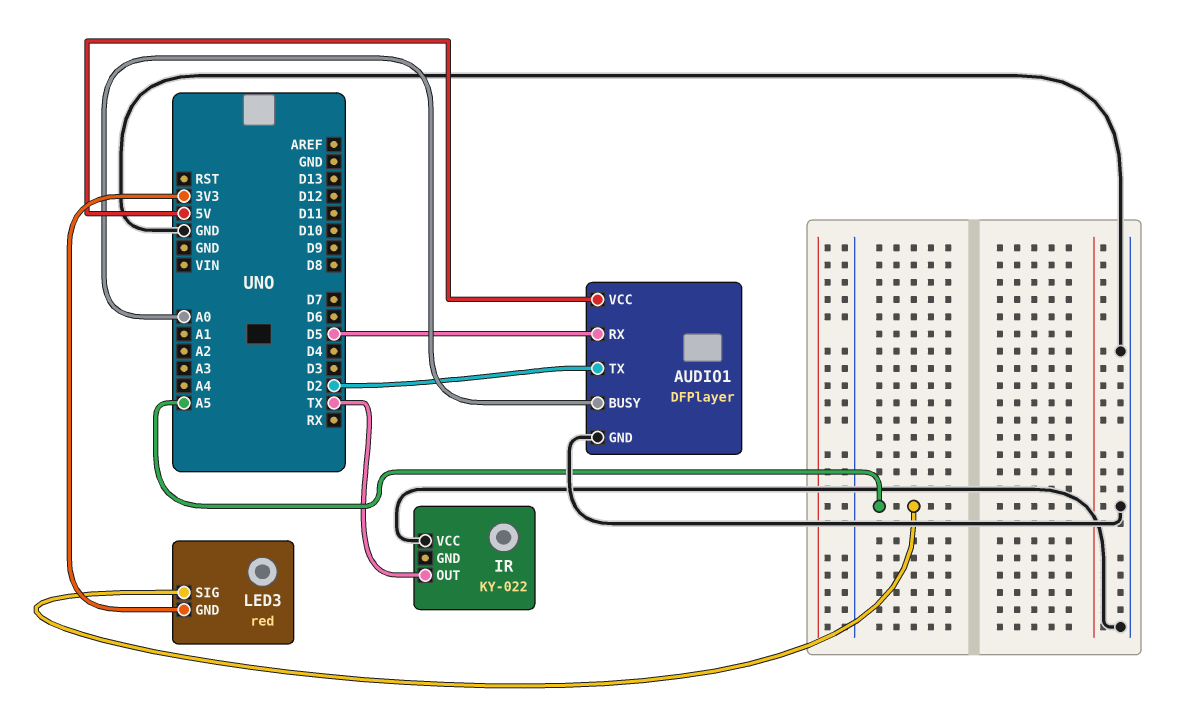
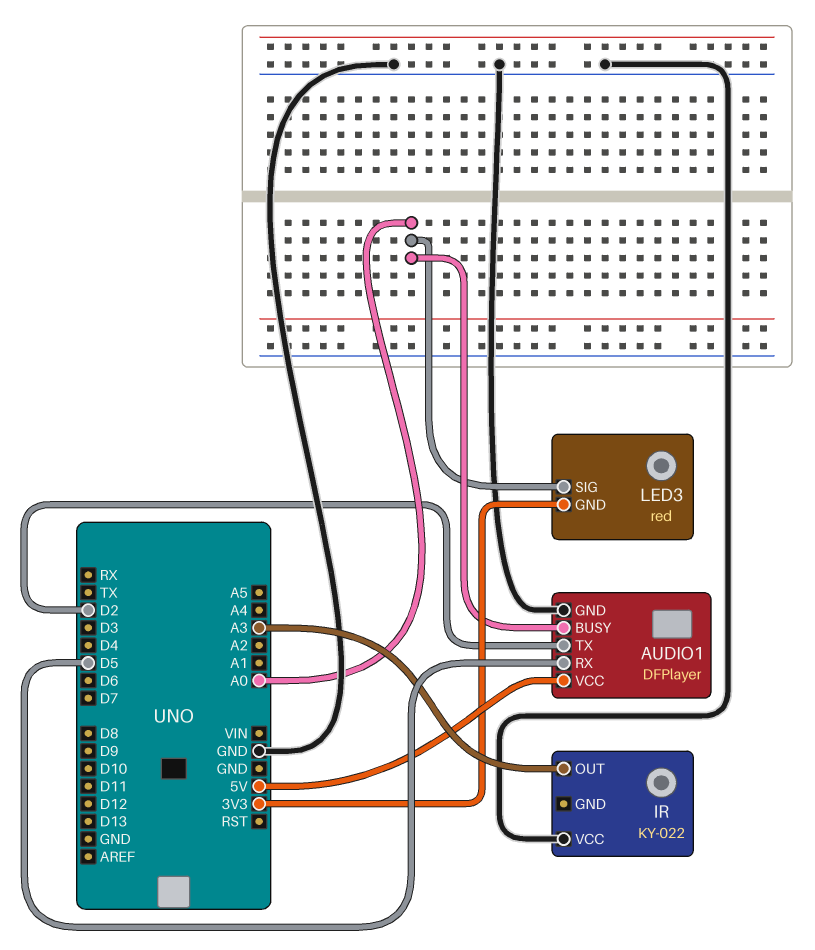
IR pin OUT: TX -> A3
LED3 pin SIG: A5 -> A0

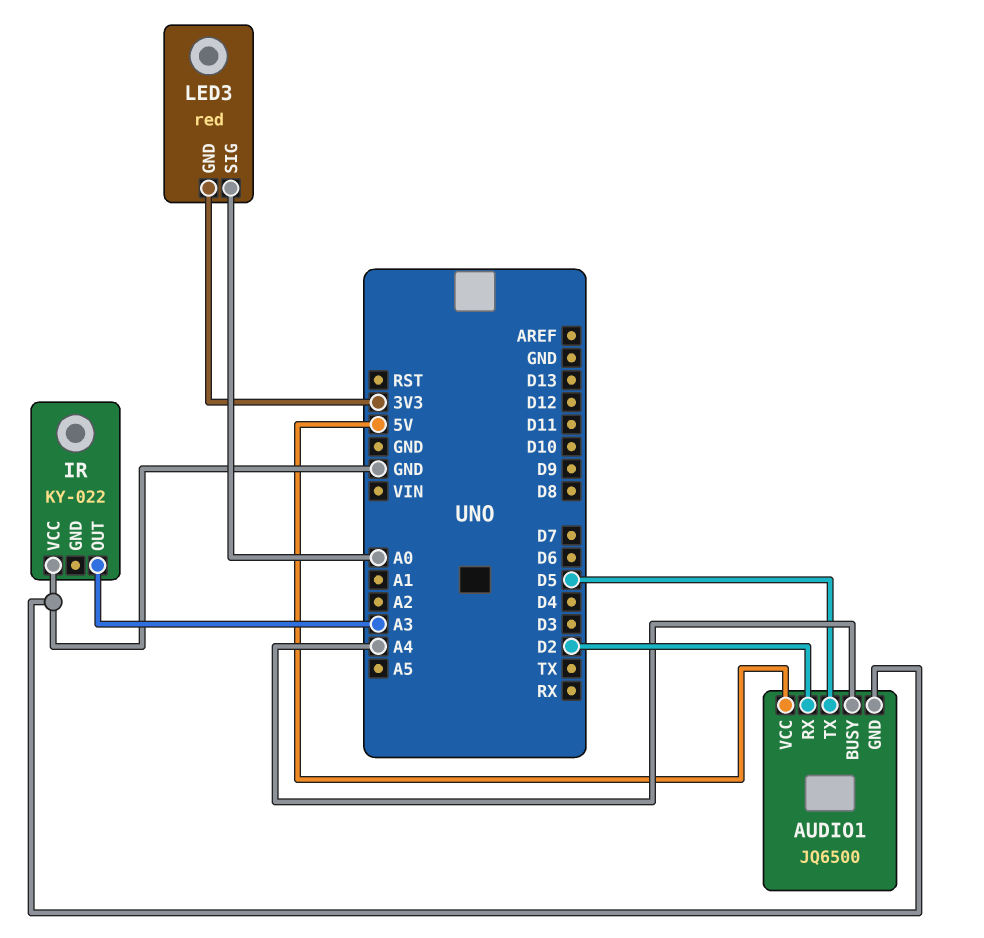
AUDIO1: DFPlayer -> JQ6500
AUDIO1 pin BUSY: A0 -> A4
AUDIO1 pin RX: D5 -> D2
AUDIO1 pin TX: D2 -> D5

